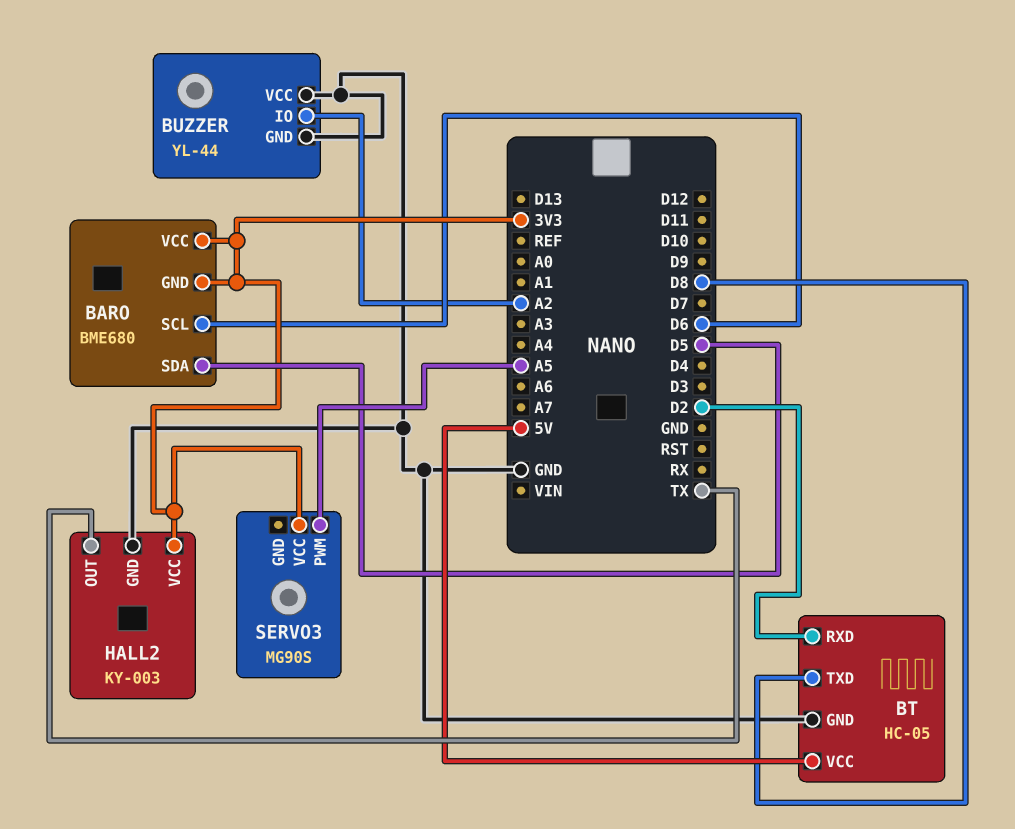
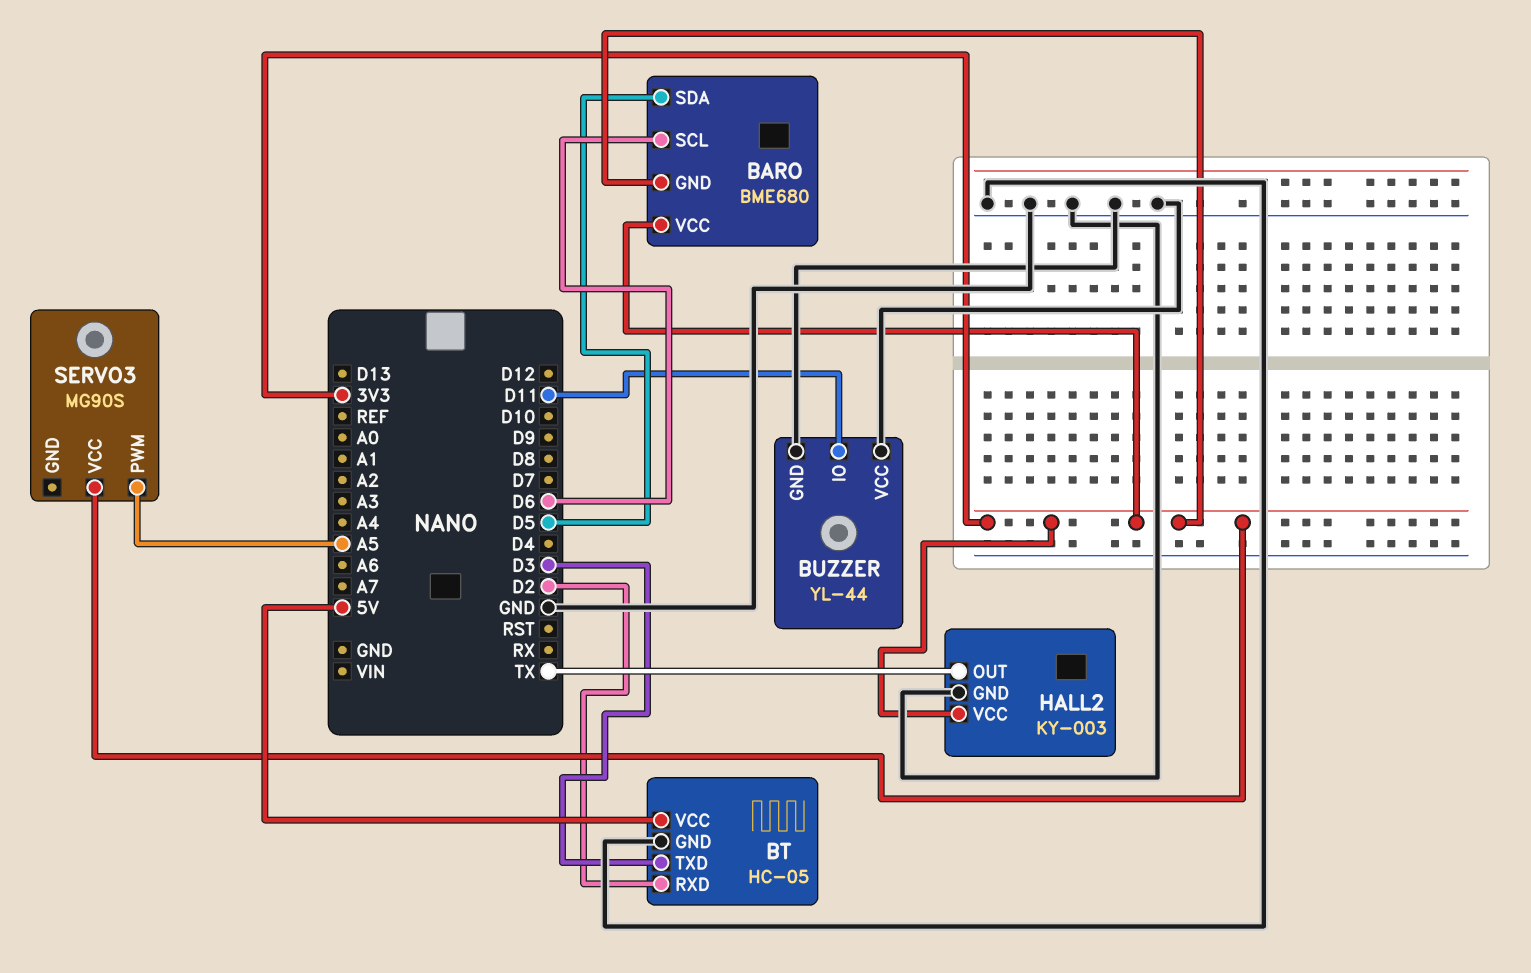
BT pin TXD: D8 -> D3
BUZZER pin IO: A2 -> D11

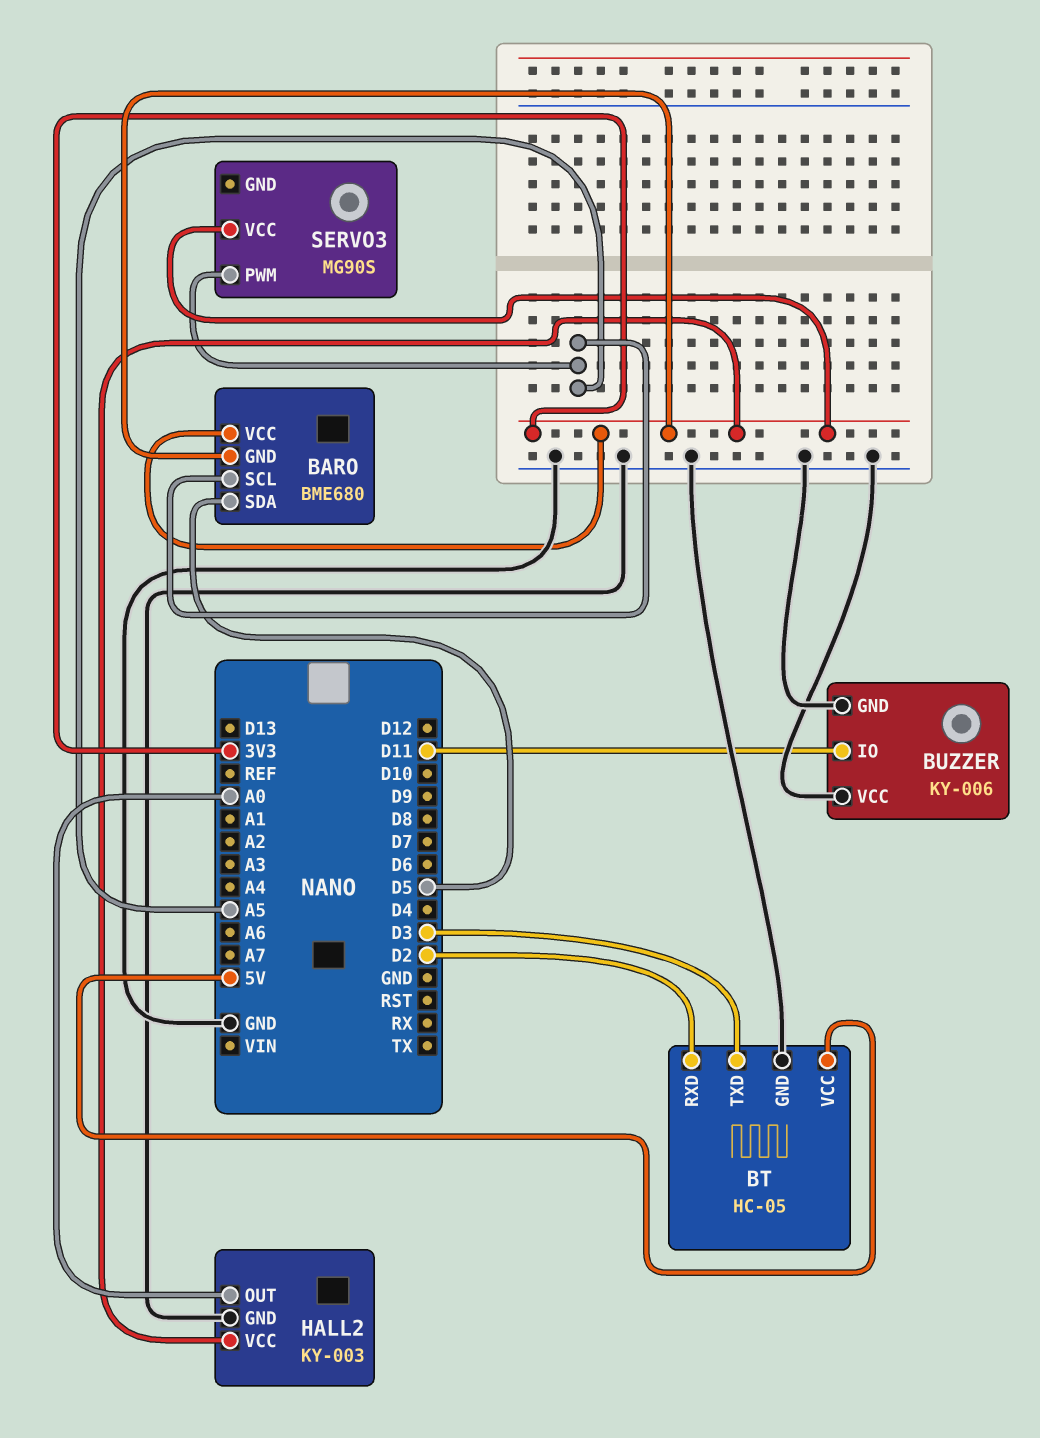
BARO pin SCL: D6 -> A5
BUZZER: YL-44 -> KY-006
HALL2 pin OUT: TX -> A0

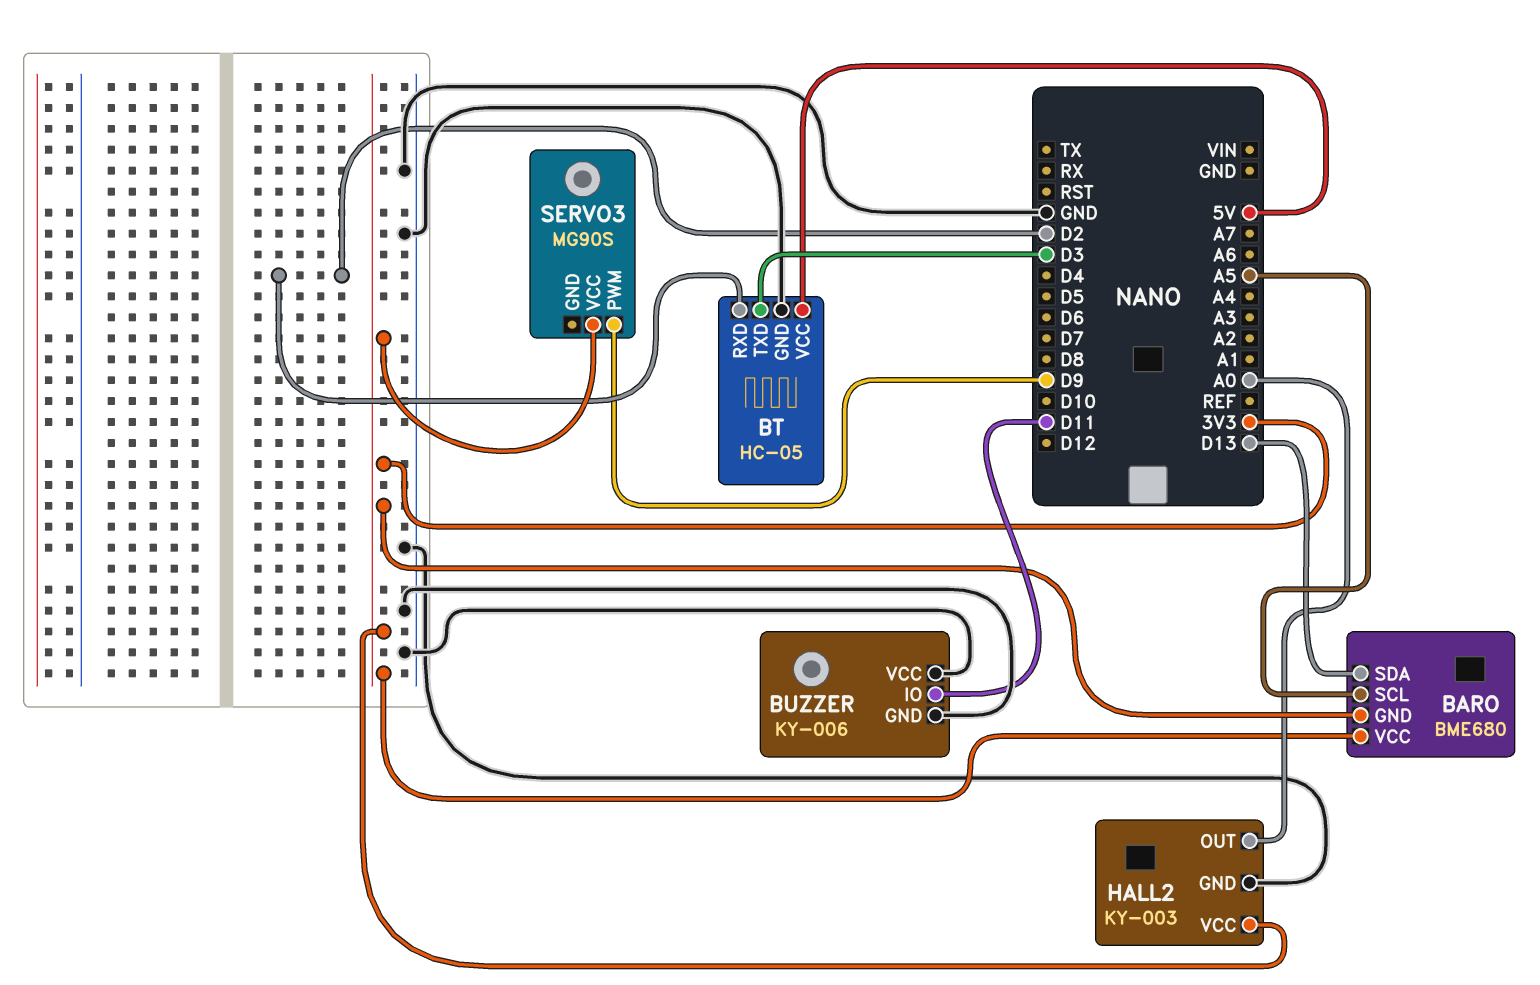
BARO pin SDA: D5 -> D13
SERVO3 pin PWM: A5 -> D9

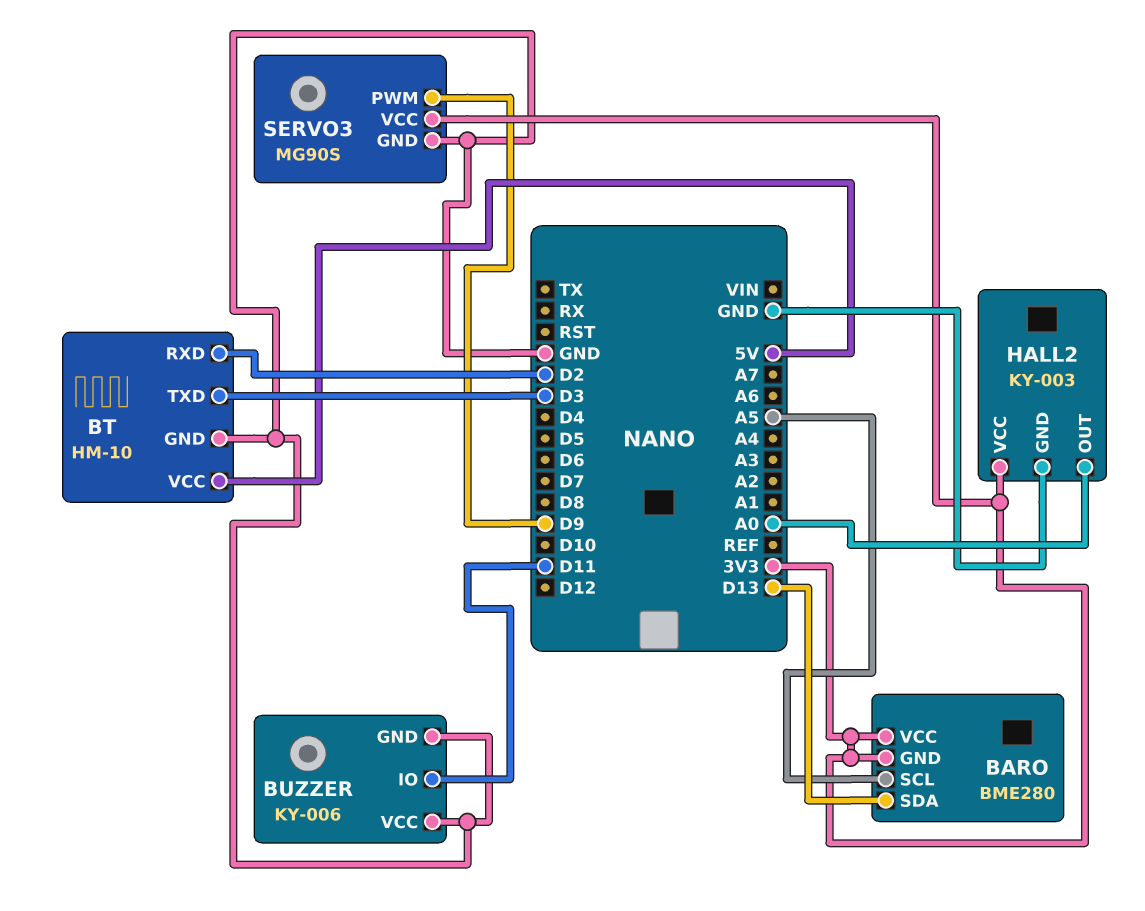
BARO: BME680 -> BME280
BT: HC-05 -> HM-10
SERVO3 pin GND: none -> GND

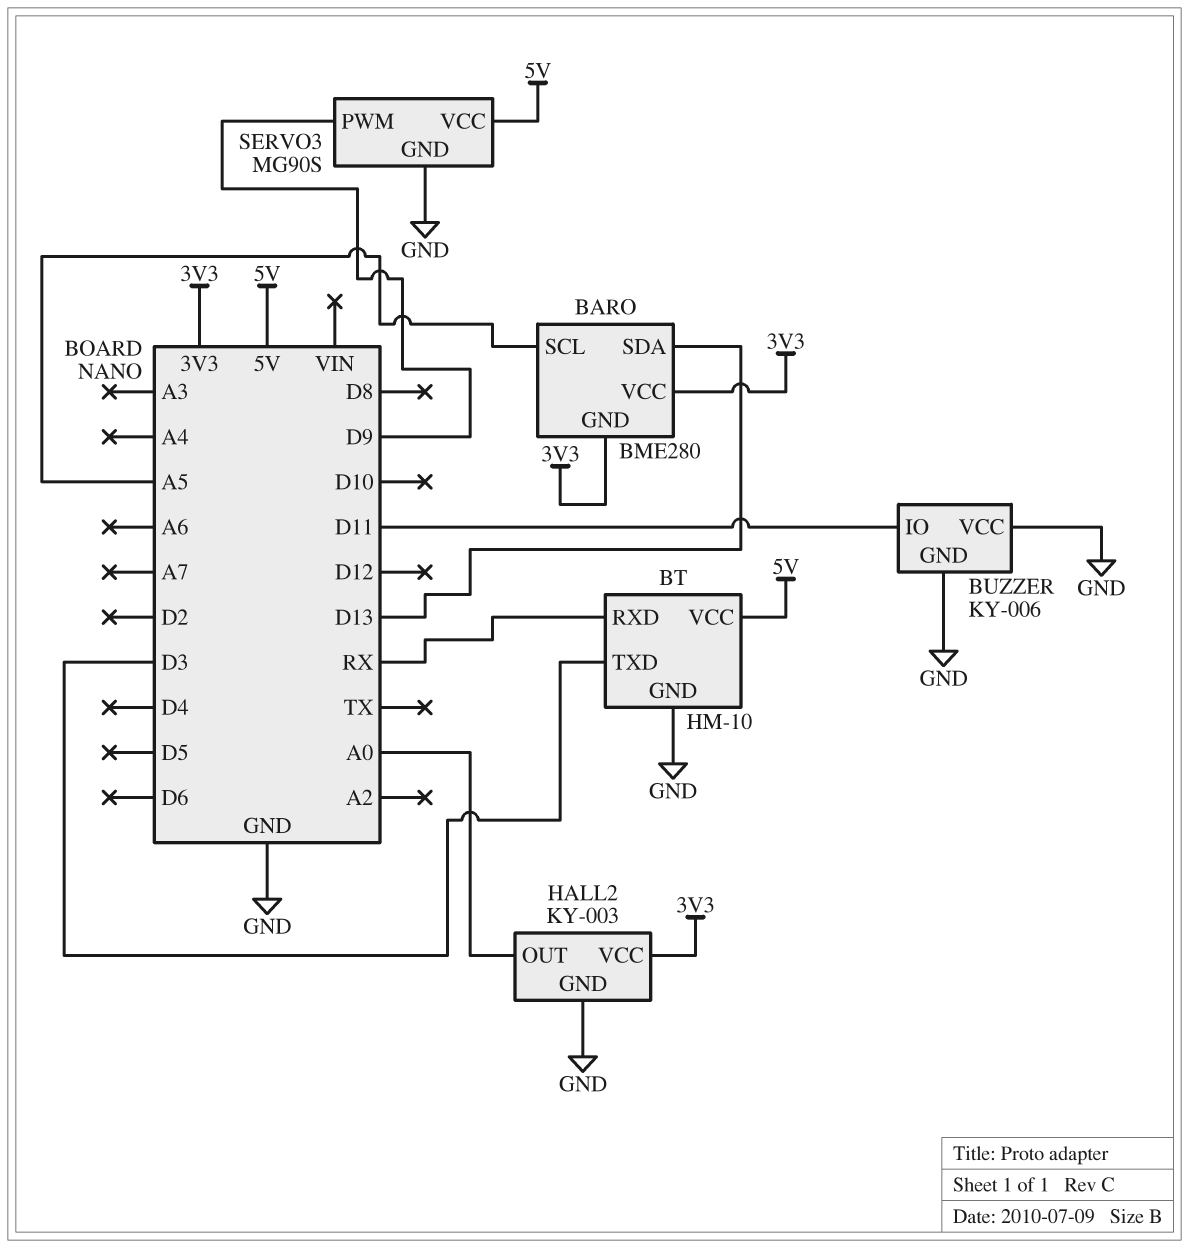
BT pin RXD: D2 -> RX
SERVO3 pin VCC: 3V3 -> 5V

